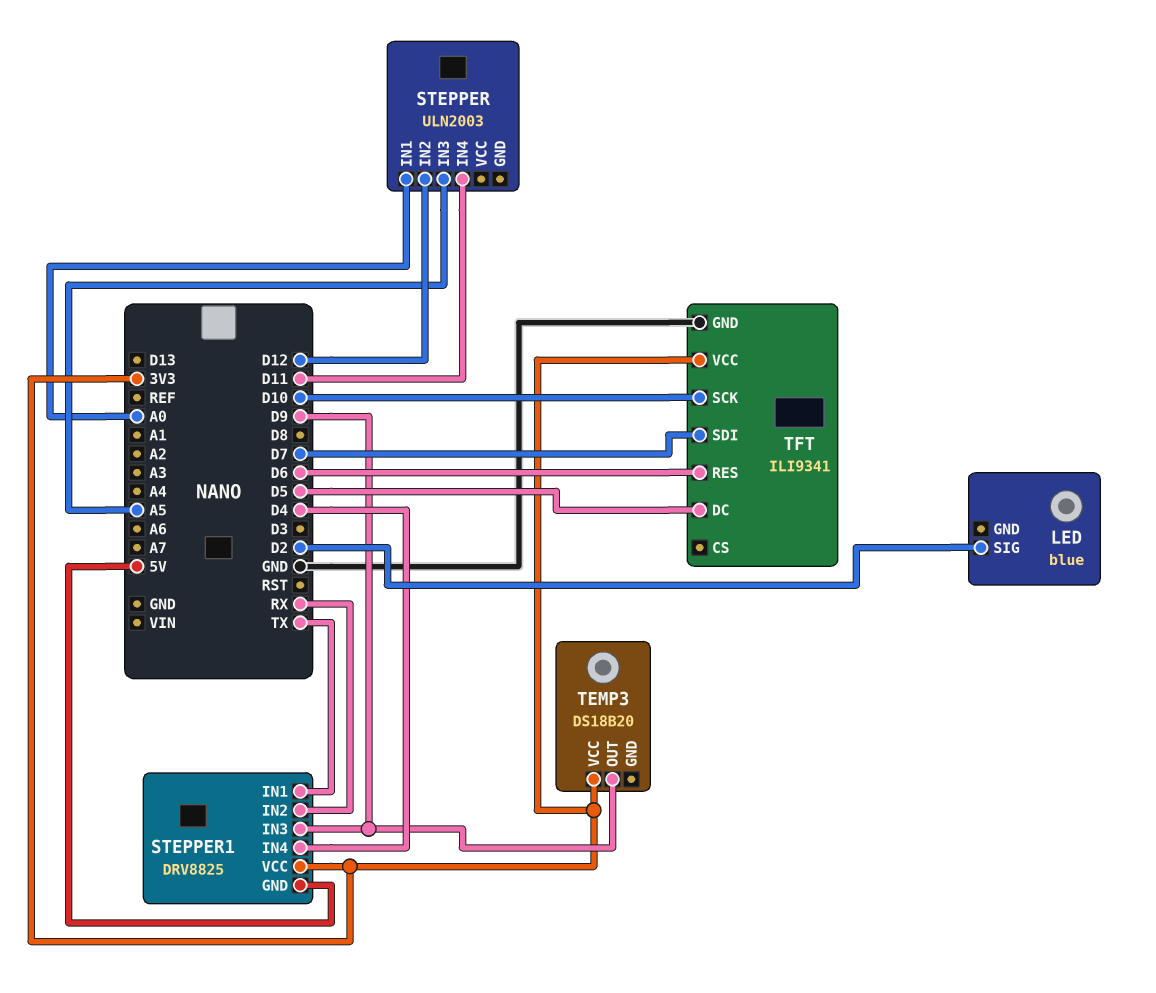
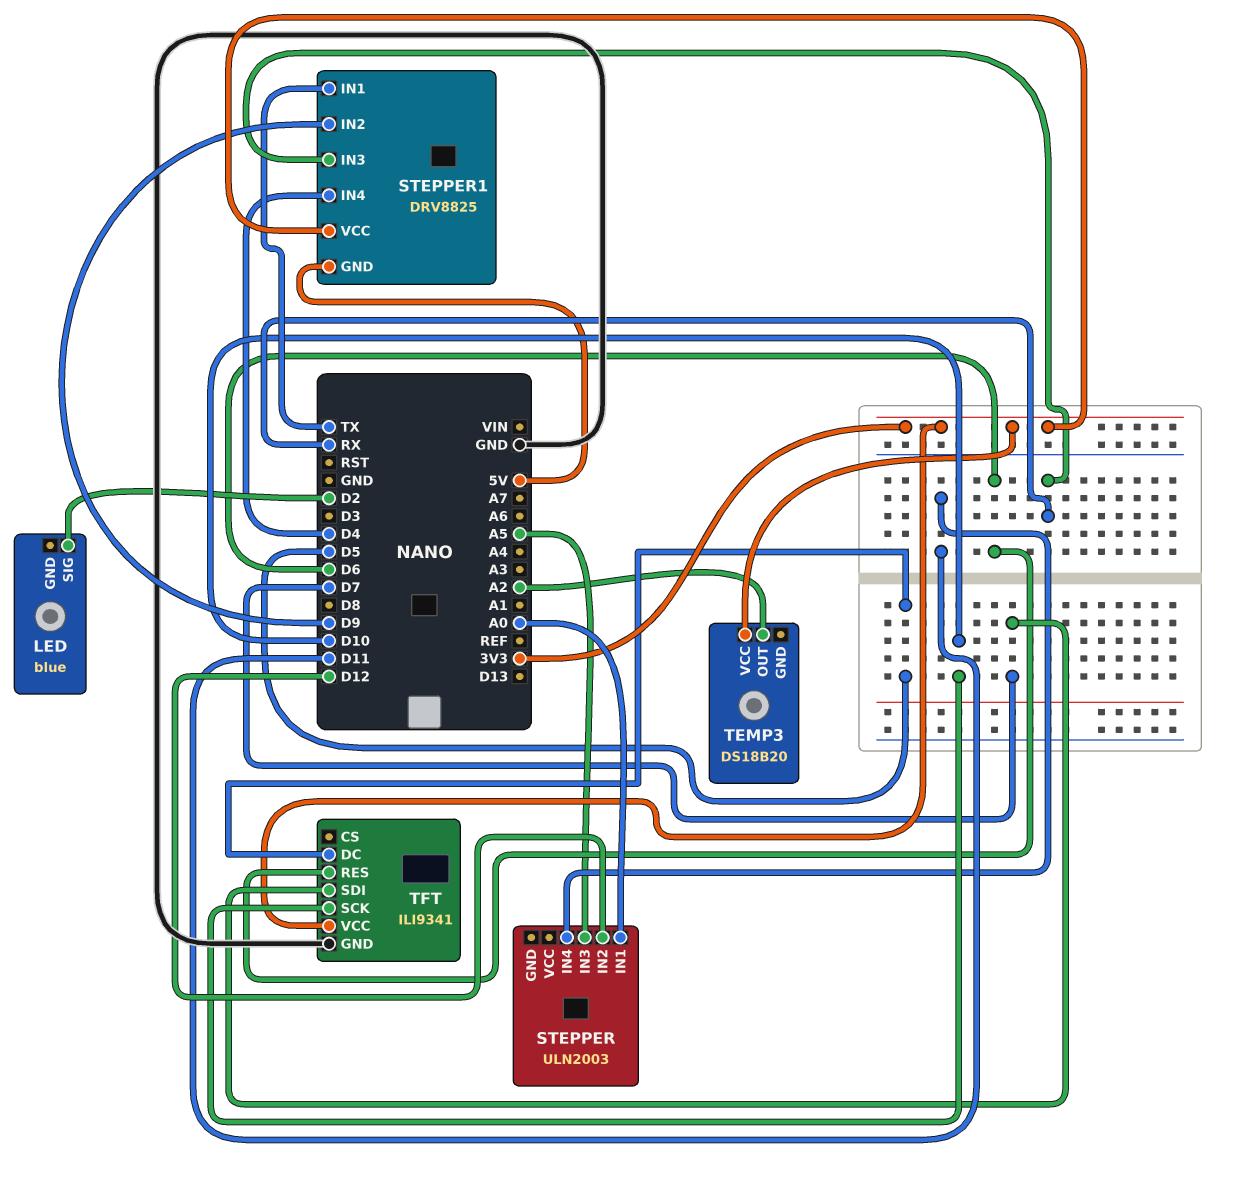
STEPPER1 pin IN2: RX -> D9
STEPPER1 pin IN3: D9 -> RX
TEMP3 pin OUT: D9 -> A2

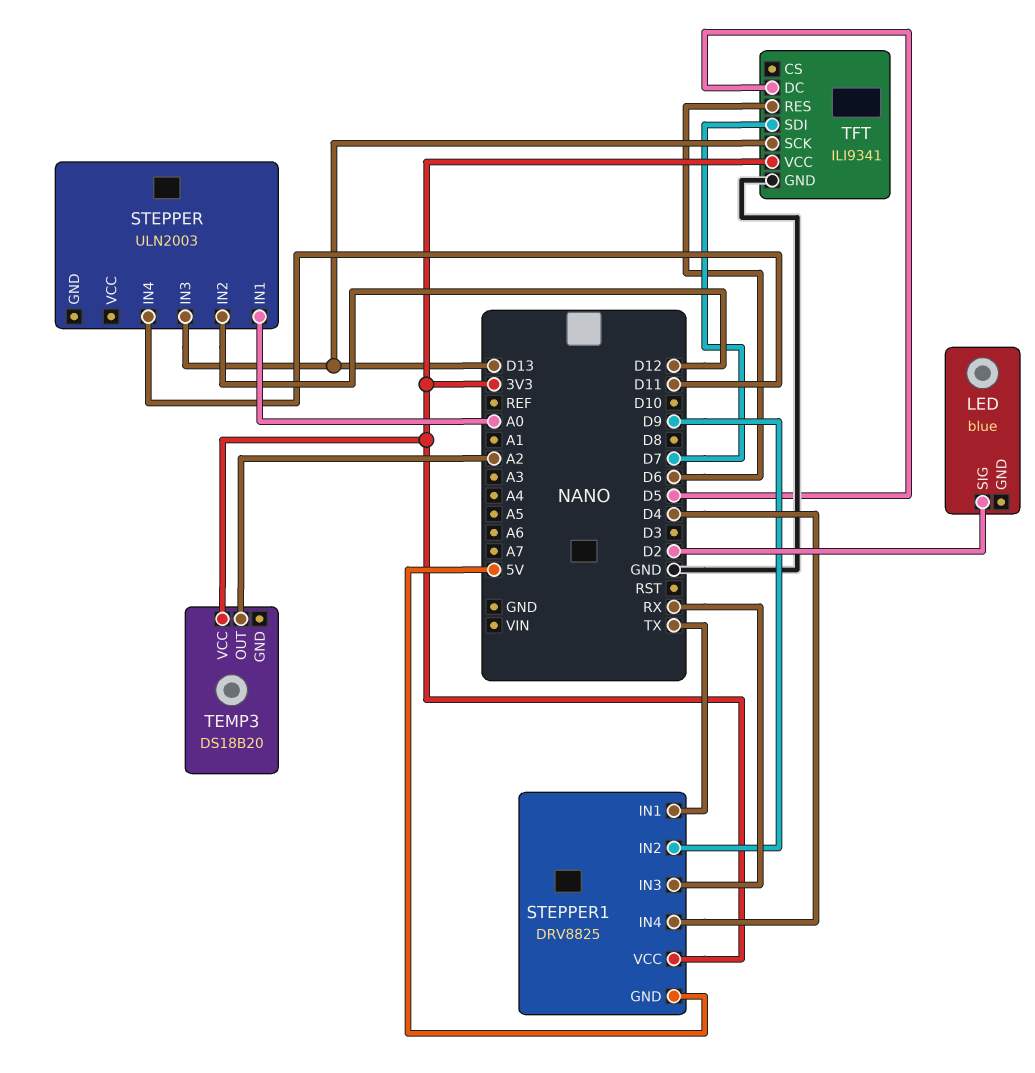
STEPPER pin IN3: A5 -> D13
TFT pin SCK: D10 -> D13

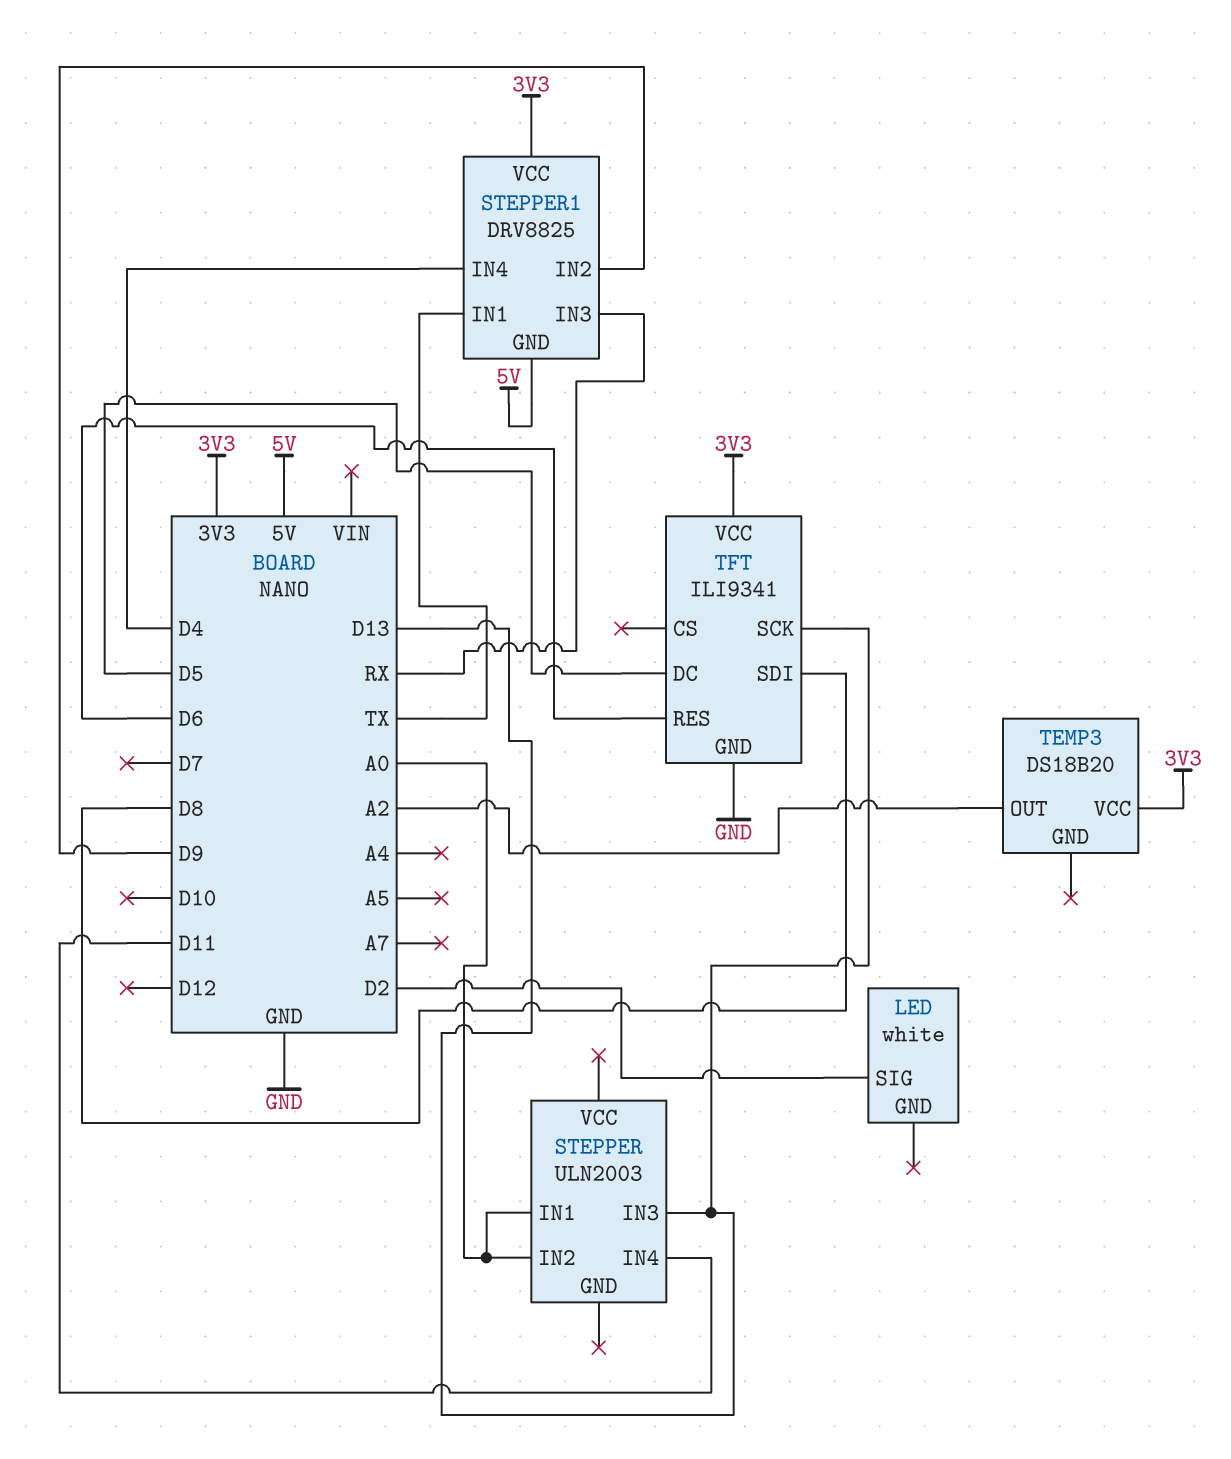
LED: blue -> white
STEPPER pin IN2: D12 -> A0
TFT pin SDI: D7 -> D8

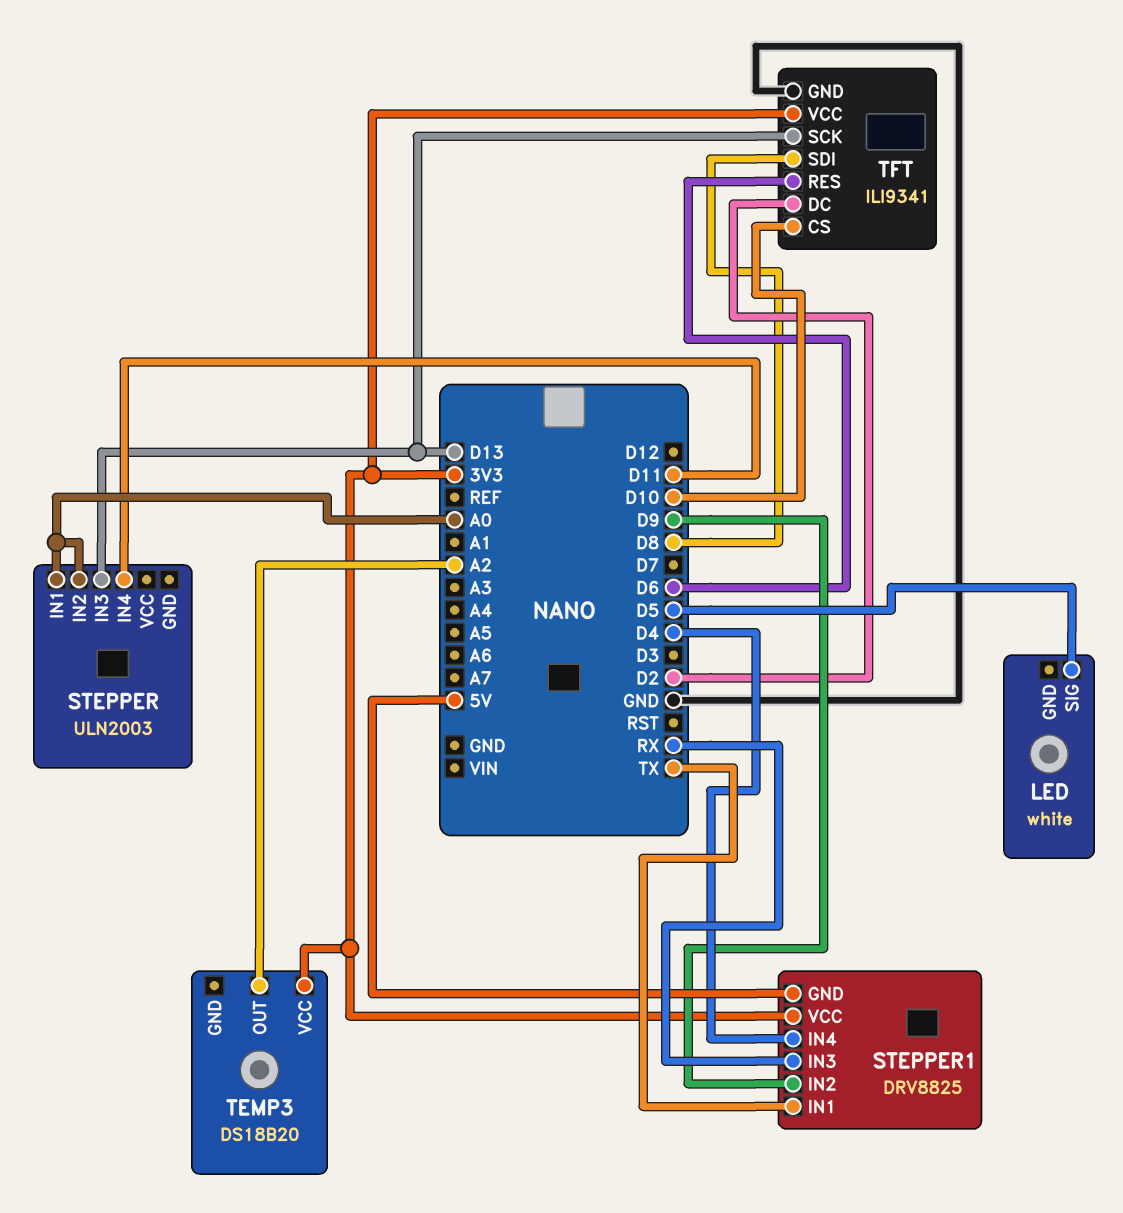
LED pin SIG: D2 -> D5
TFT pin CS: none -> D10
TFT pin DC: D5 -> D2

